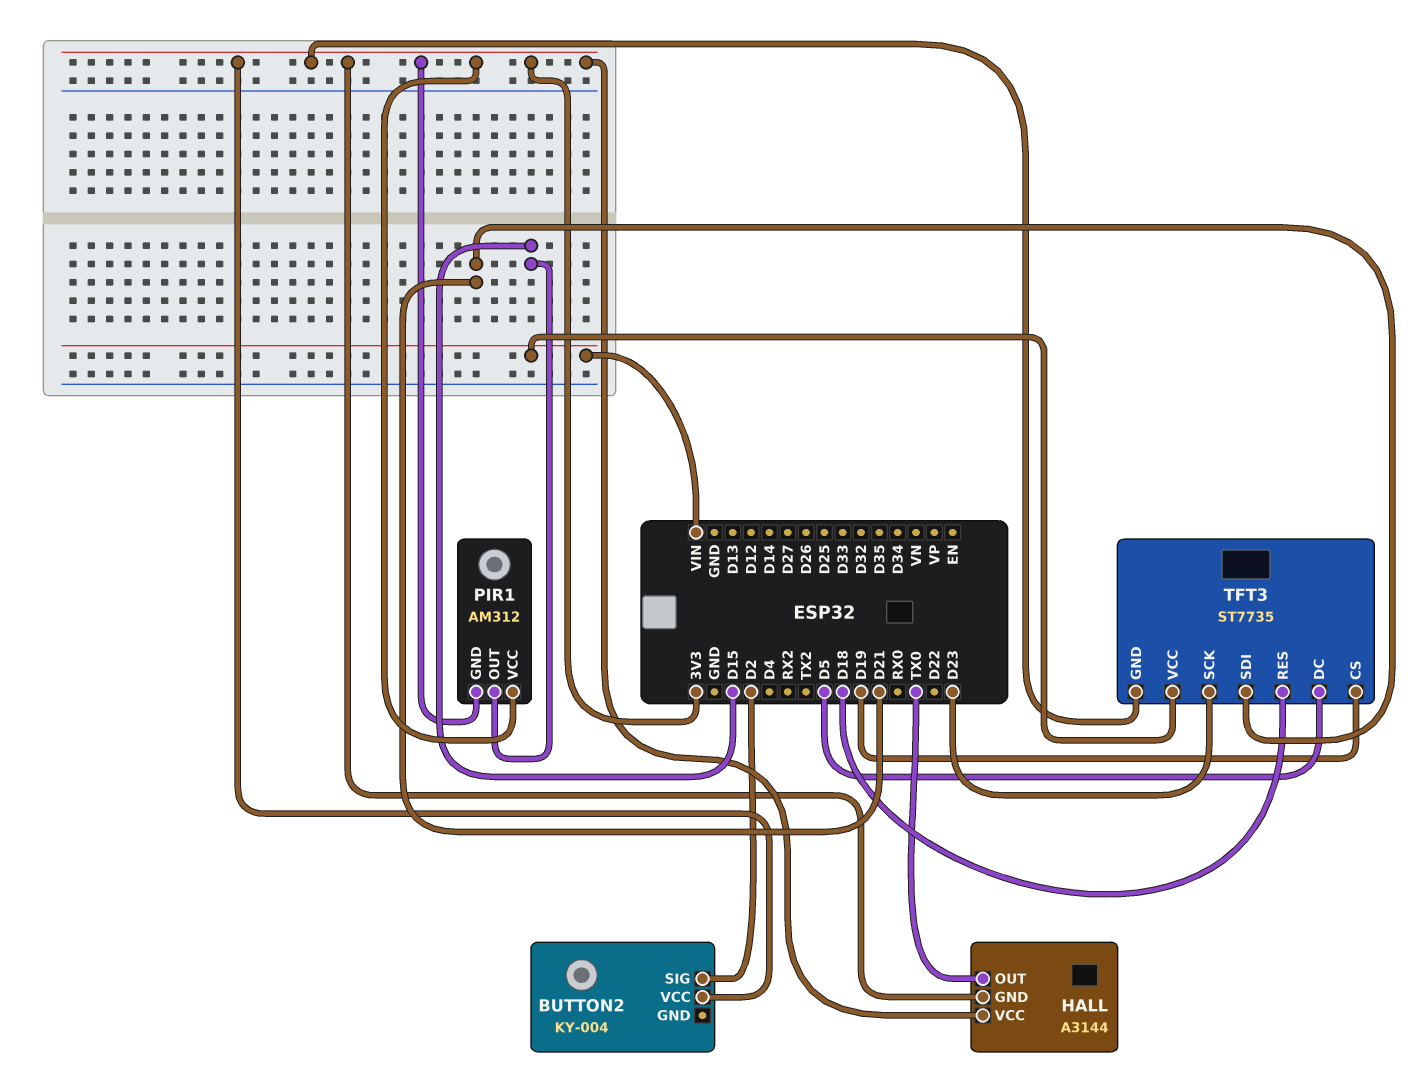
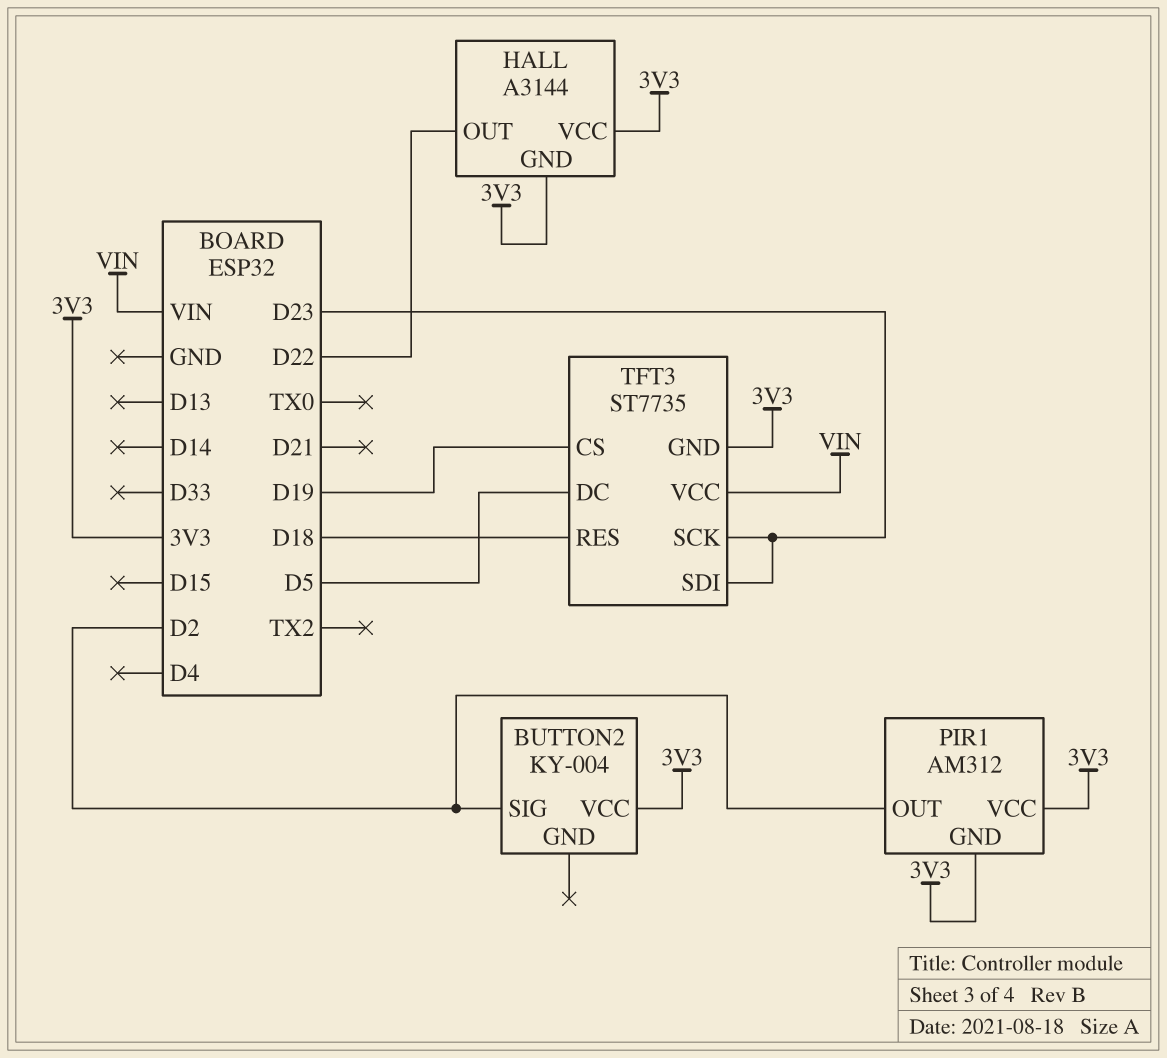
HALL pin OUT: TX0 -> D22
PIR1 pin OUT: D15 -> D2
TFT3 pin SDI: D21 -> D23

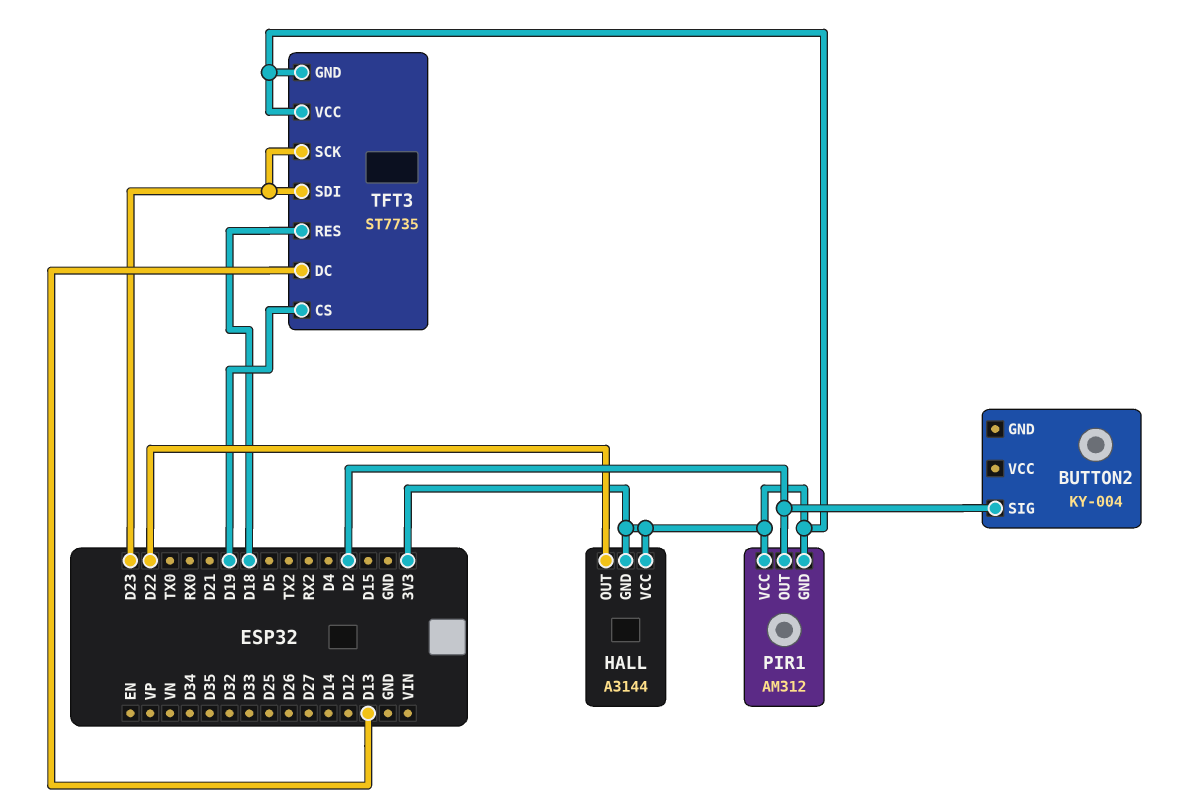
BUTTON2 pin VCC: 3V3 -> none
TFT3 pin DC: D5 -> D13
TFT3 pin VCC: VIN -> 3V3

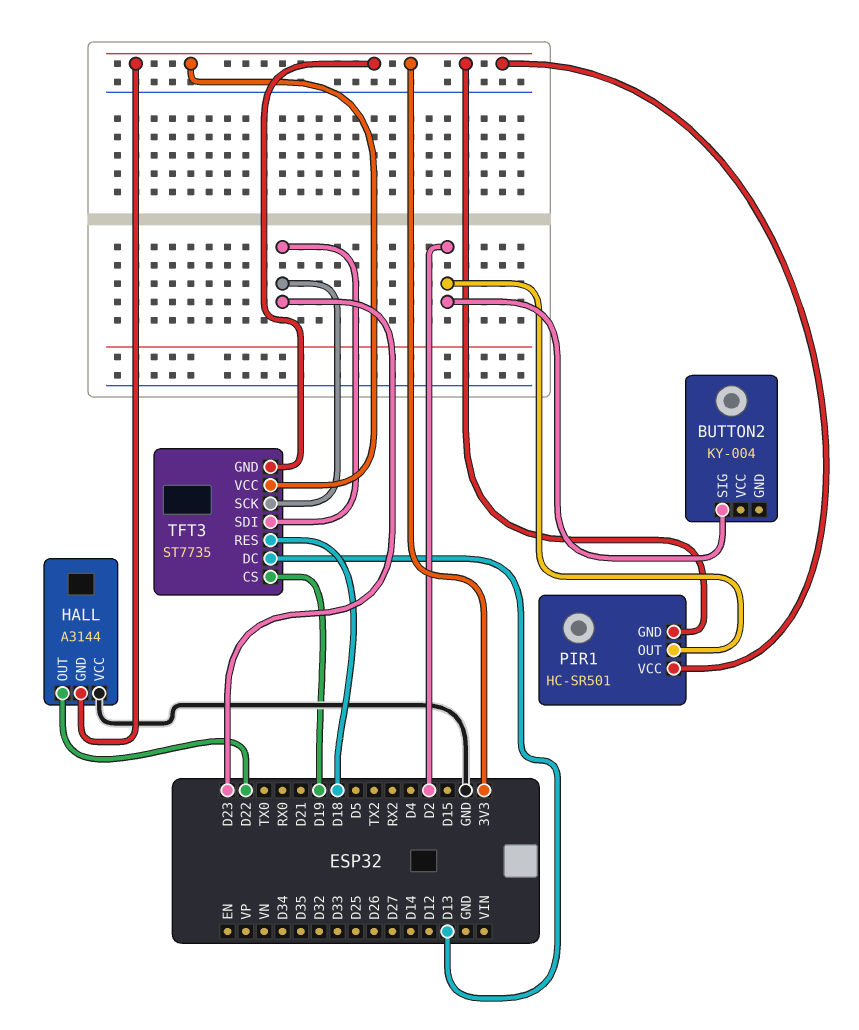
HALL pin VCC: 3V3 -> GND
PIR1: AM312 -> HC-SR501

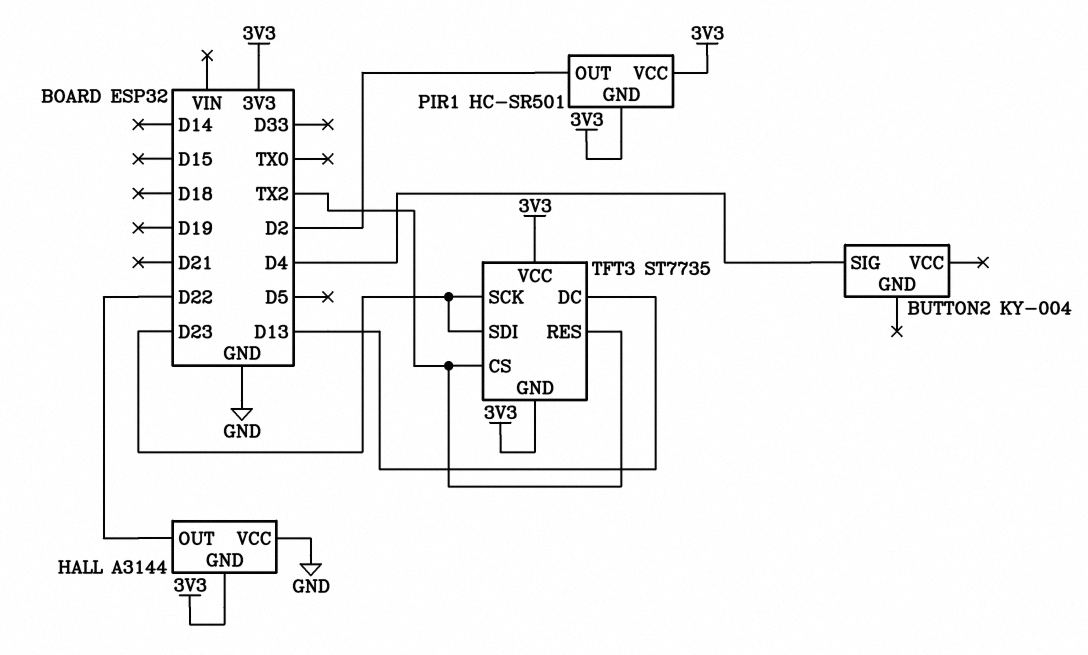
BUTTON2 pin SIG: D2 -> D4
TFT3 pin CS: D19 -> TX2
TFT3 pin RES: D18 -> TX2

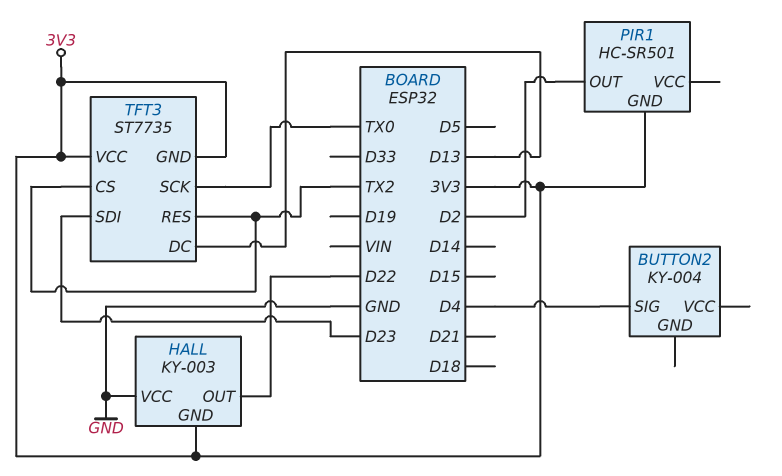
HALL: A3144 -> KY-003
PIR1 pin VCC: 3V3 -> none
TFT3 pin SCK: D23 -> TX0

